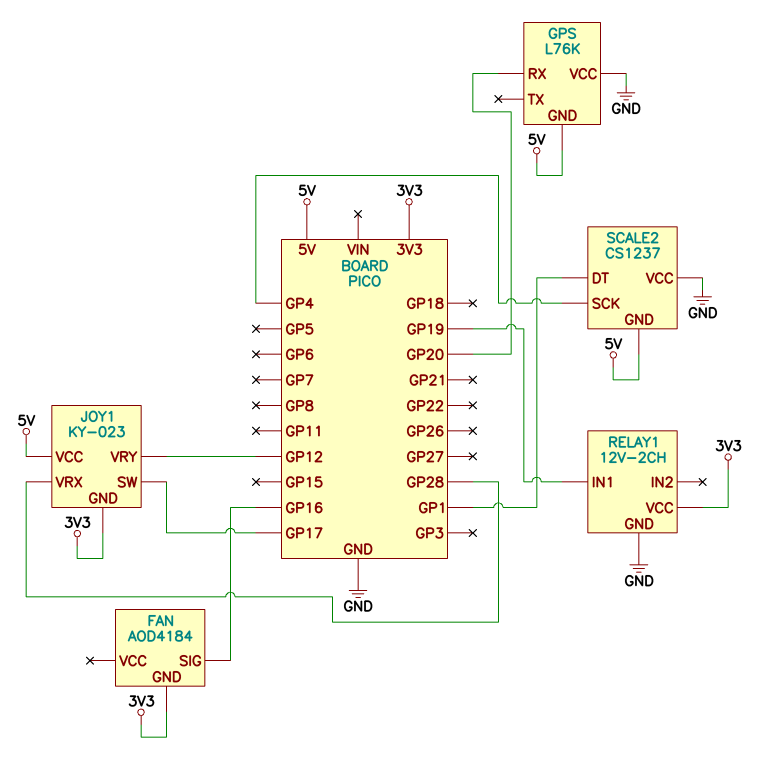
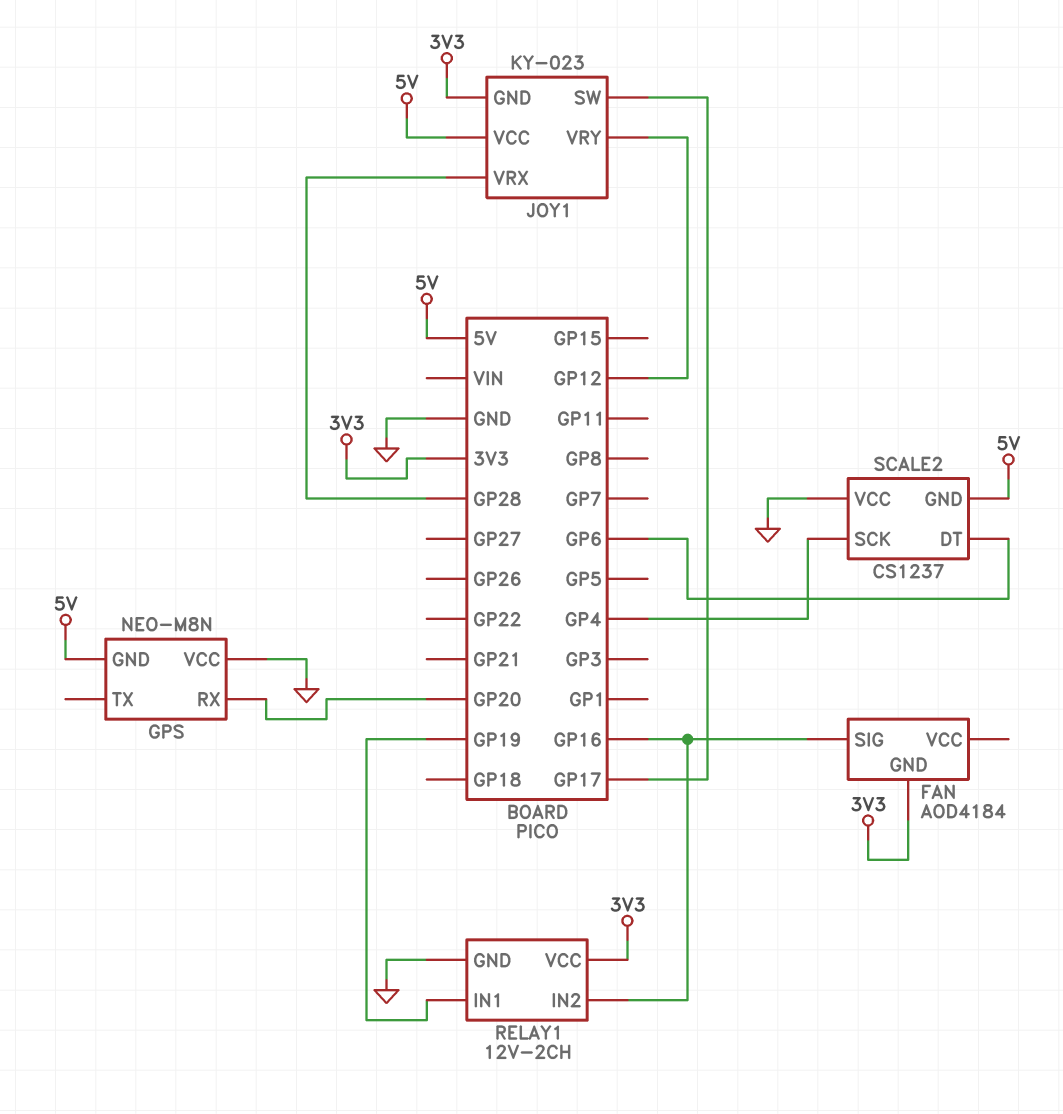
GPS: L76K -> NEO-M8N
RELAY1 pin IN2: none -> GP16
SCALE2 pin DT: GP1 -> GP6

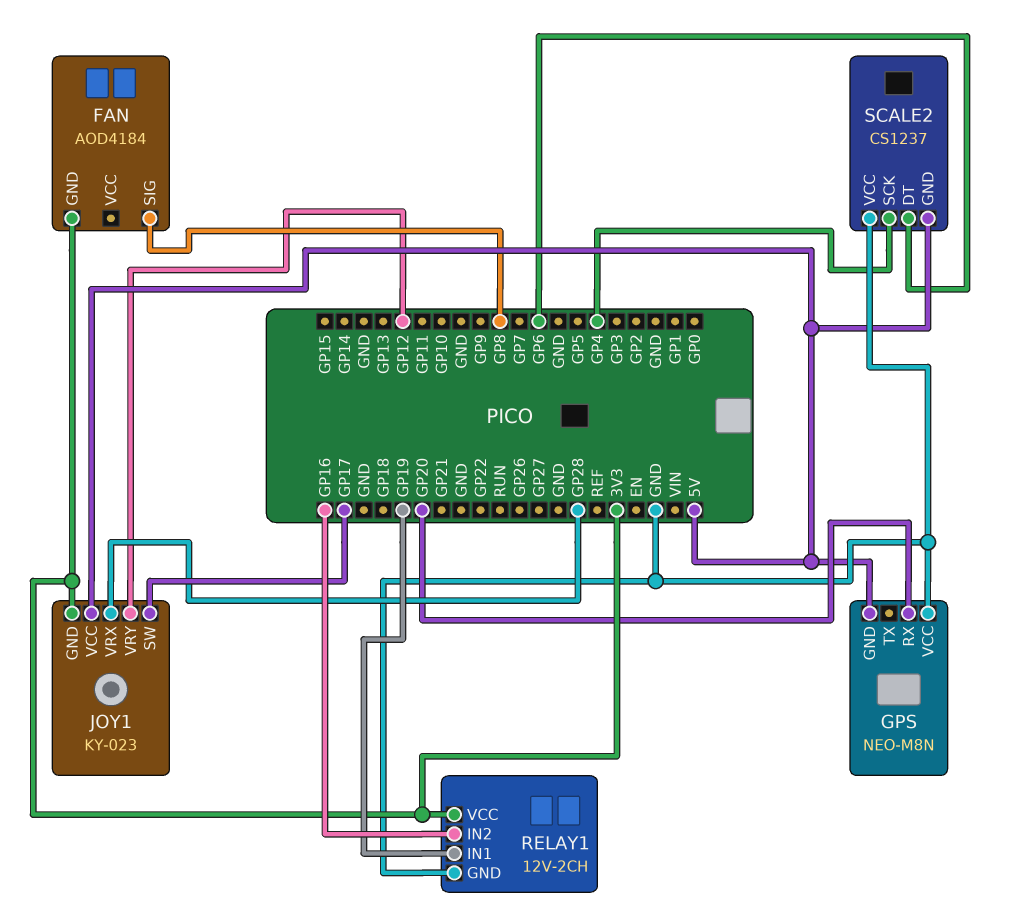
FAN pin SIG: GP16 -> GP8

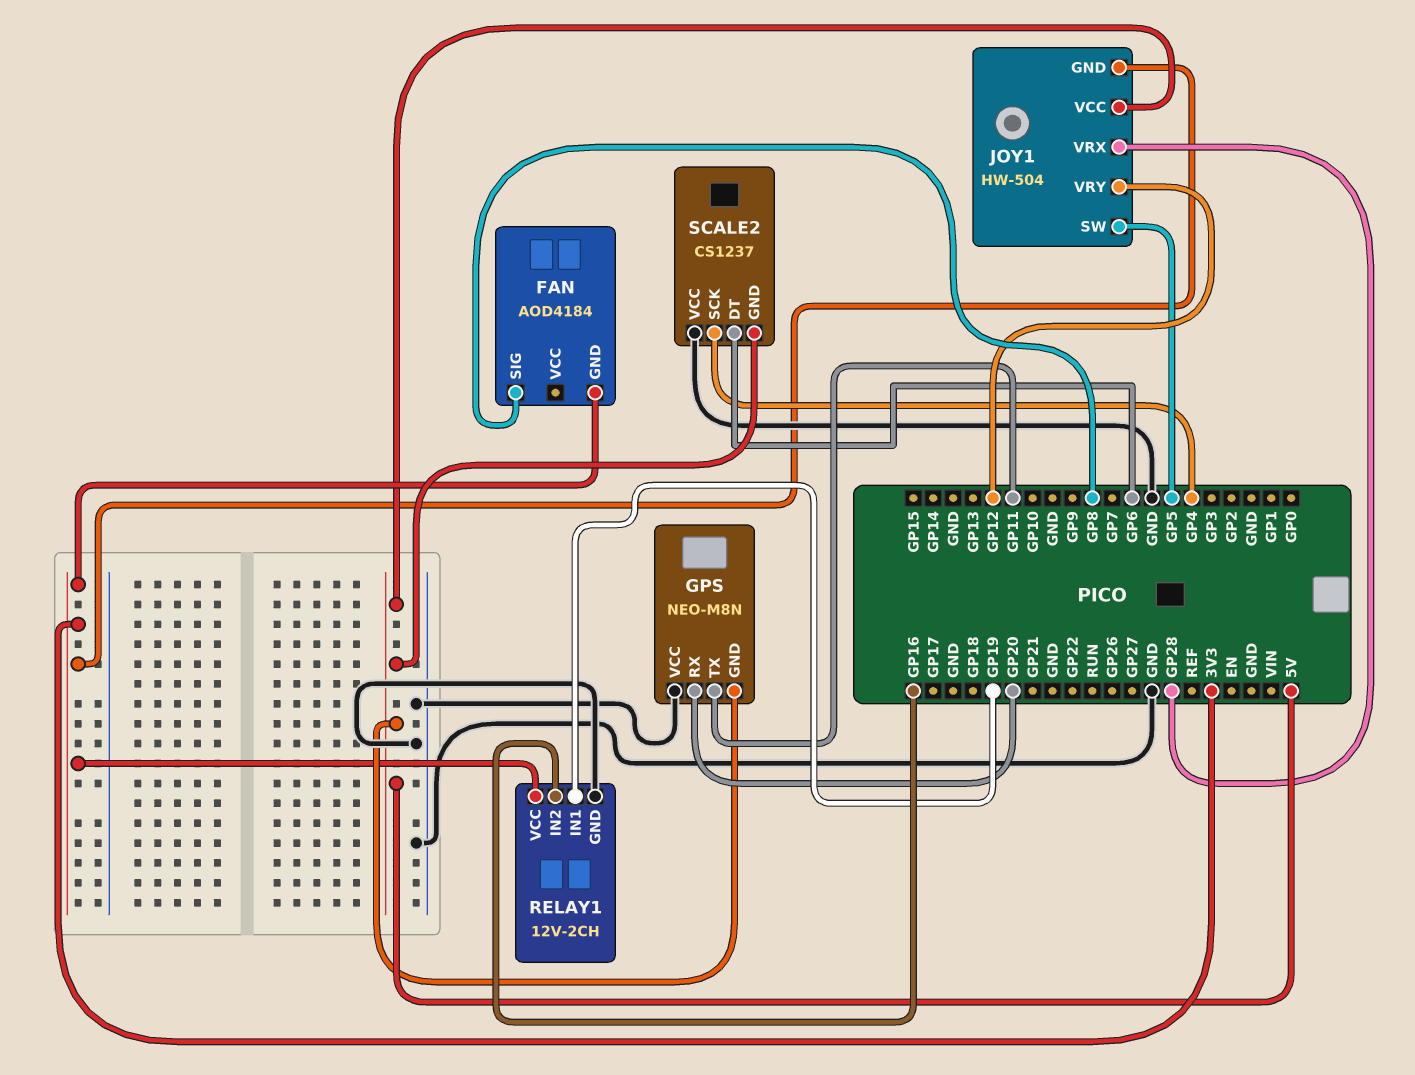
GPS pin TX: none -> GP11
JOY1: KY-023 -> HW-504
JOY1 pin SW: GP17 -> GP5

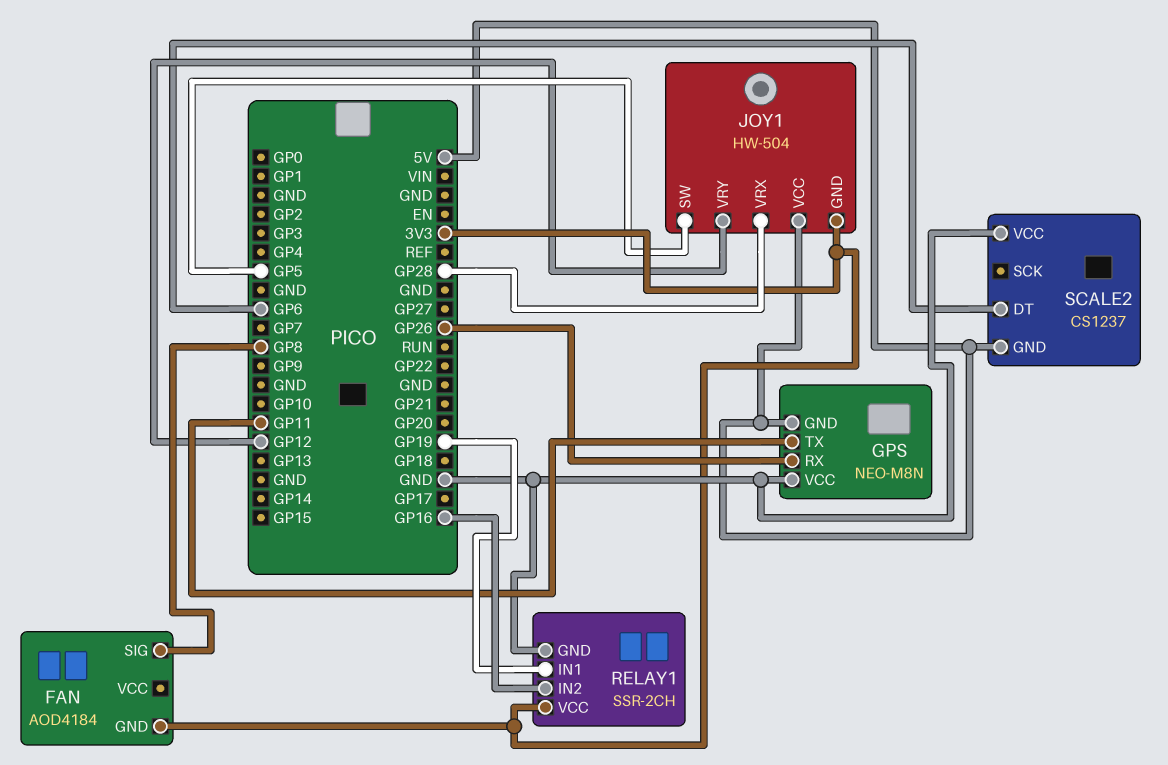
GPS pin RX: GP20 -> GP26
RELAY1: 12V-2CH -> SSR-2CH
SCALE2 pin SCK: GP4 -> none

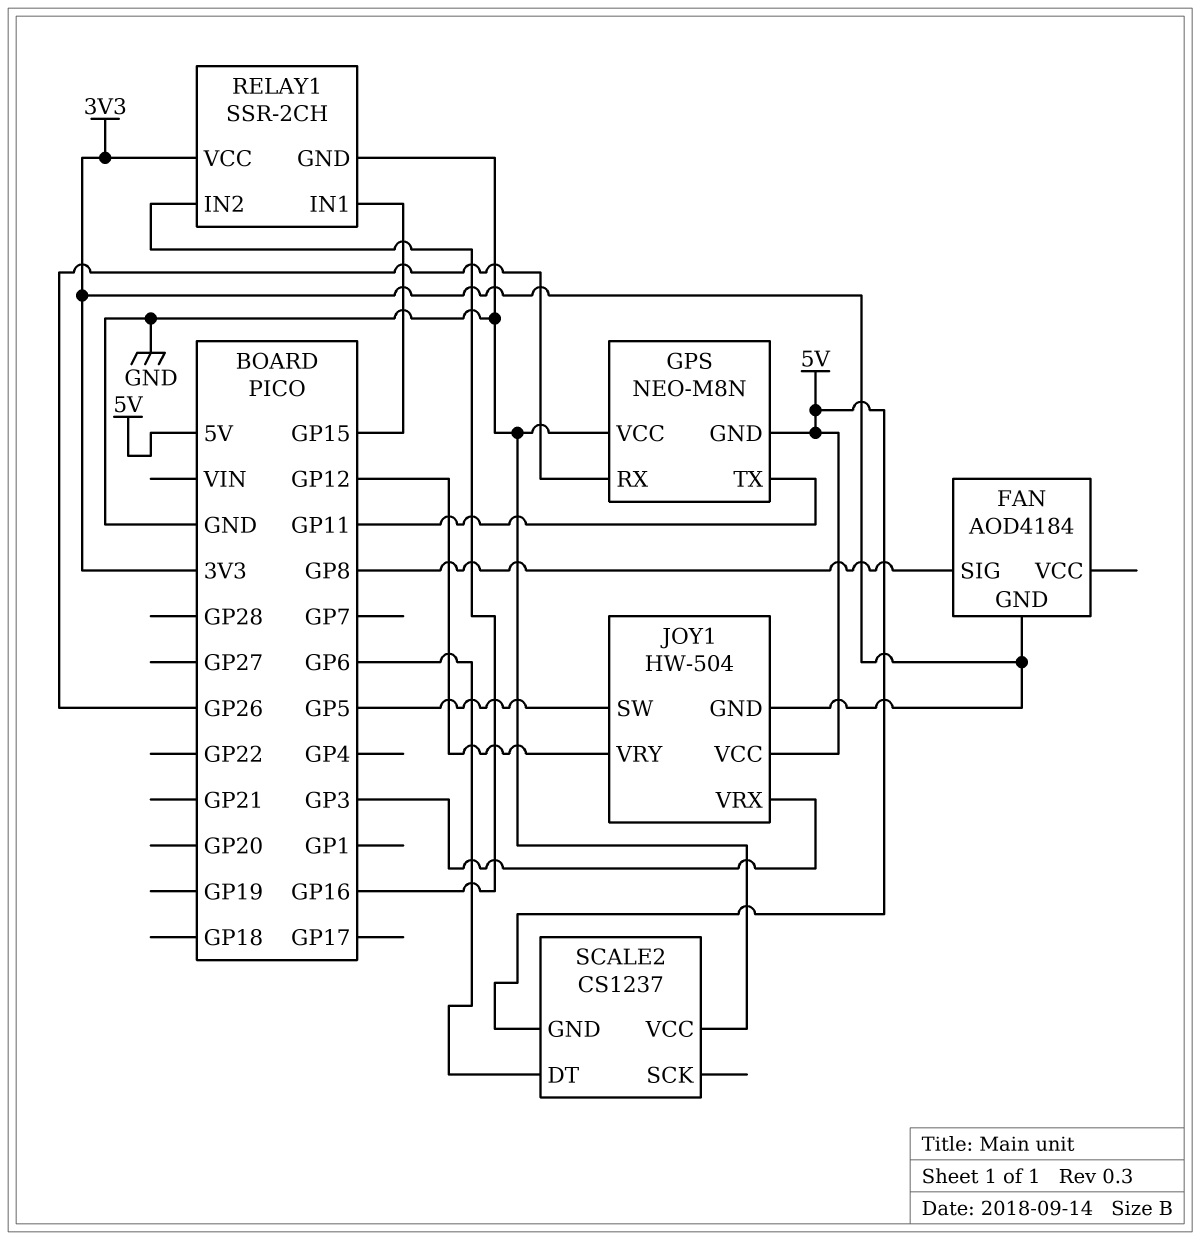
JOY1 pin VRX: GP28 -> GP3
RELAY1 pin IN1: GP19 -> GP15

